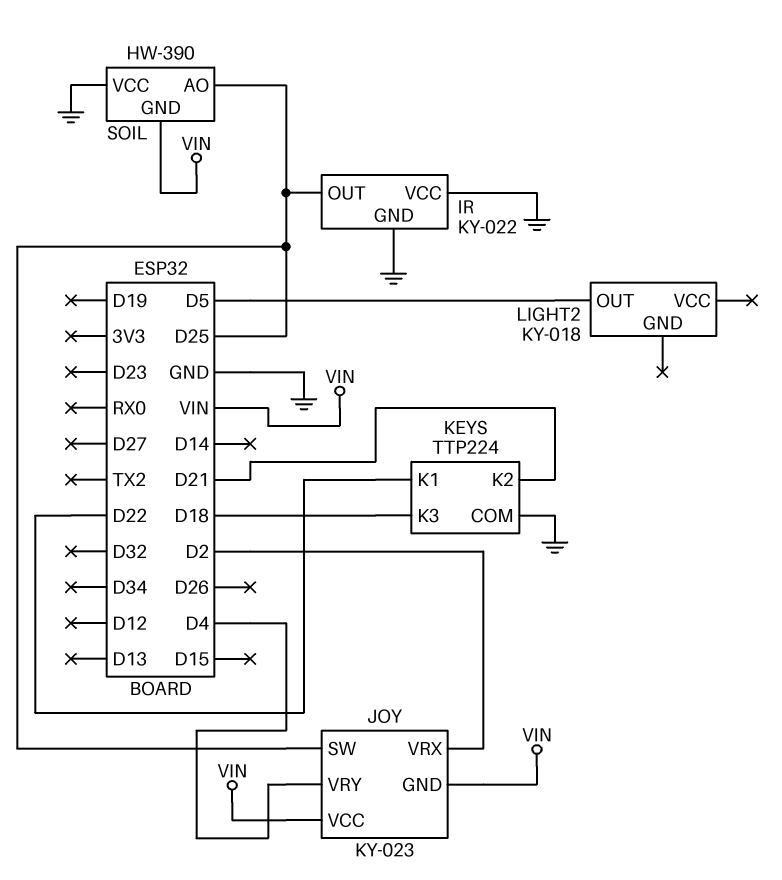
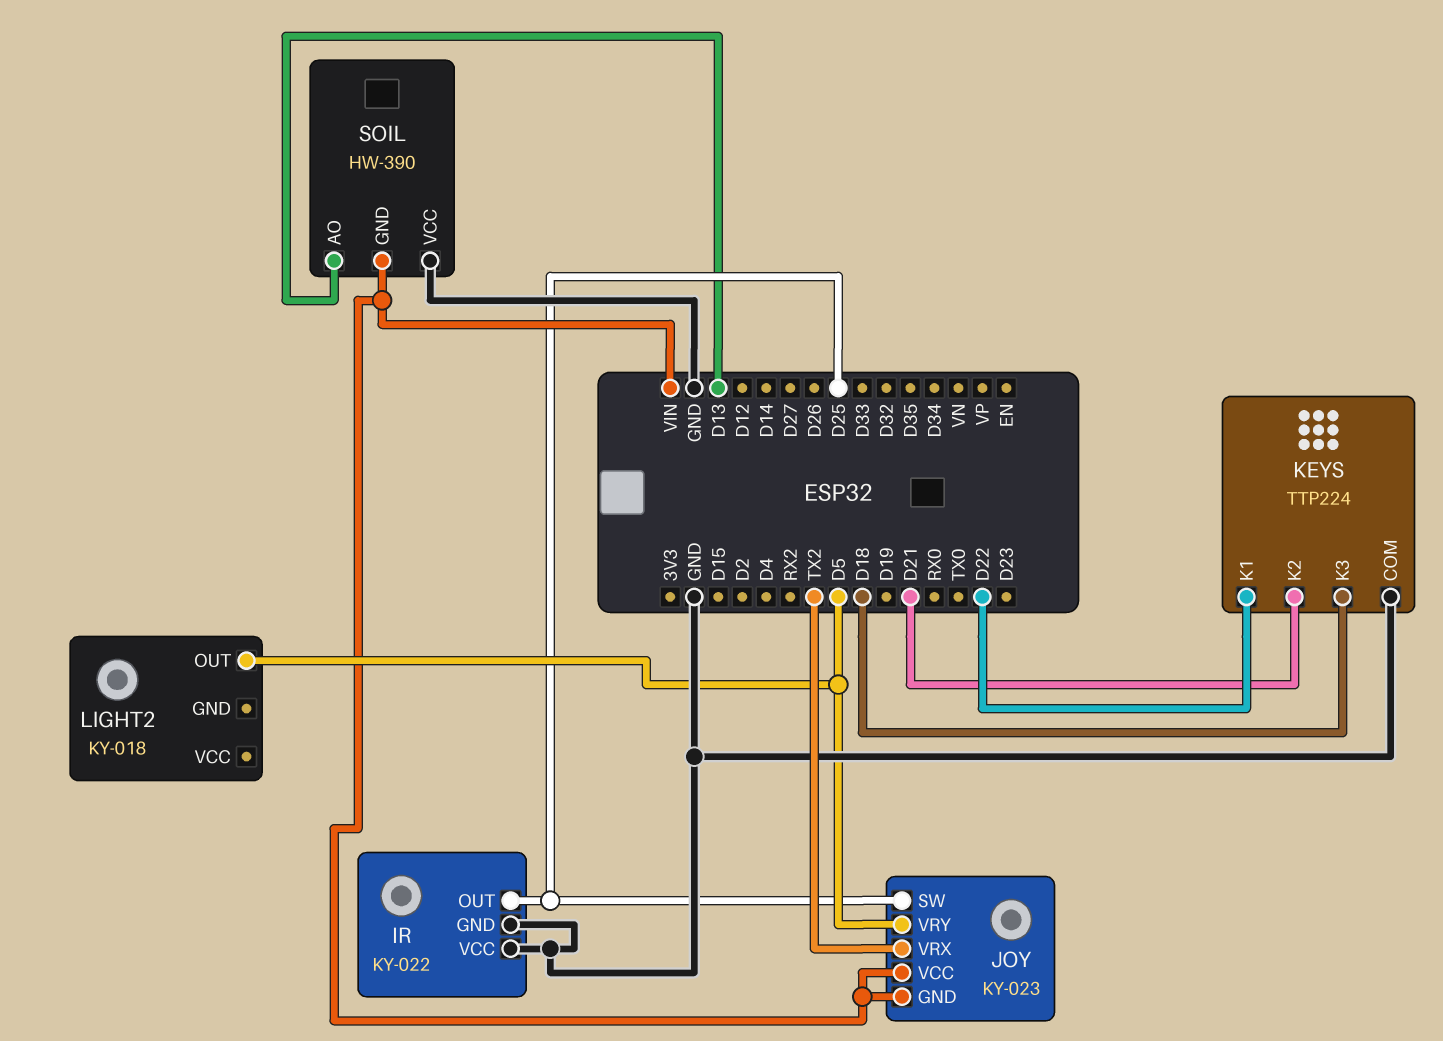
JOY pin VRX: D2 -> TX2
JOY pin VRY: D4 -> D5
SOIL pin AO: D25 -> D13

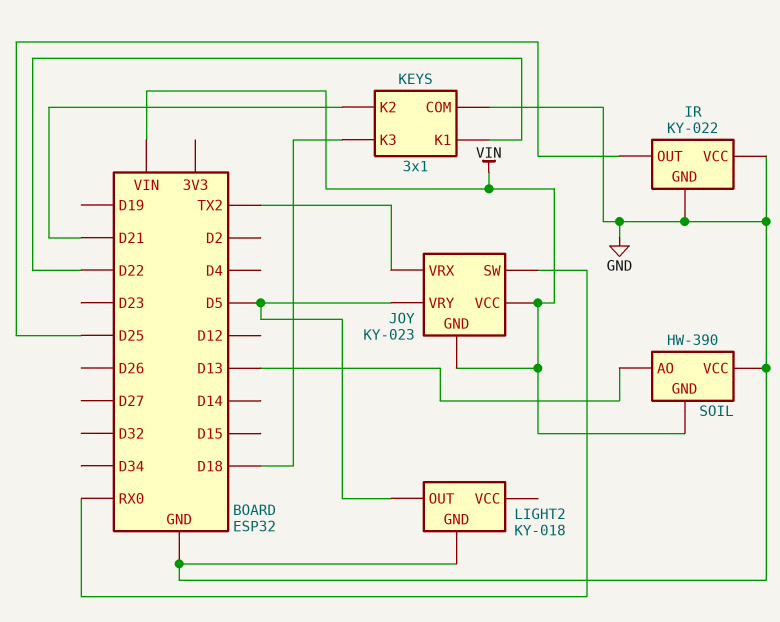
JOY pin SW: D25 -> RX0
KEYS: TTP224 -> 3x1
LIGHT2 pin GND: none -> GND

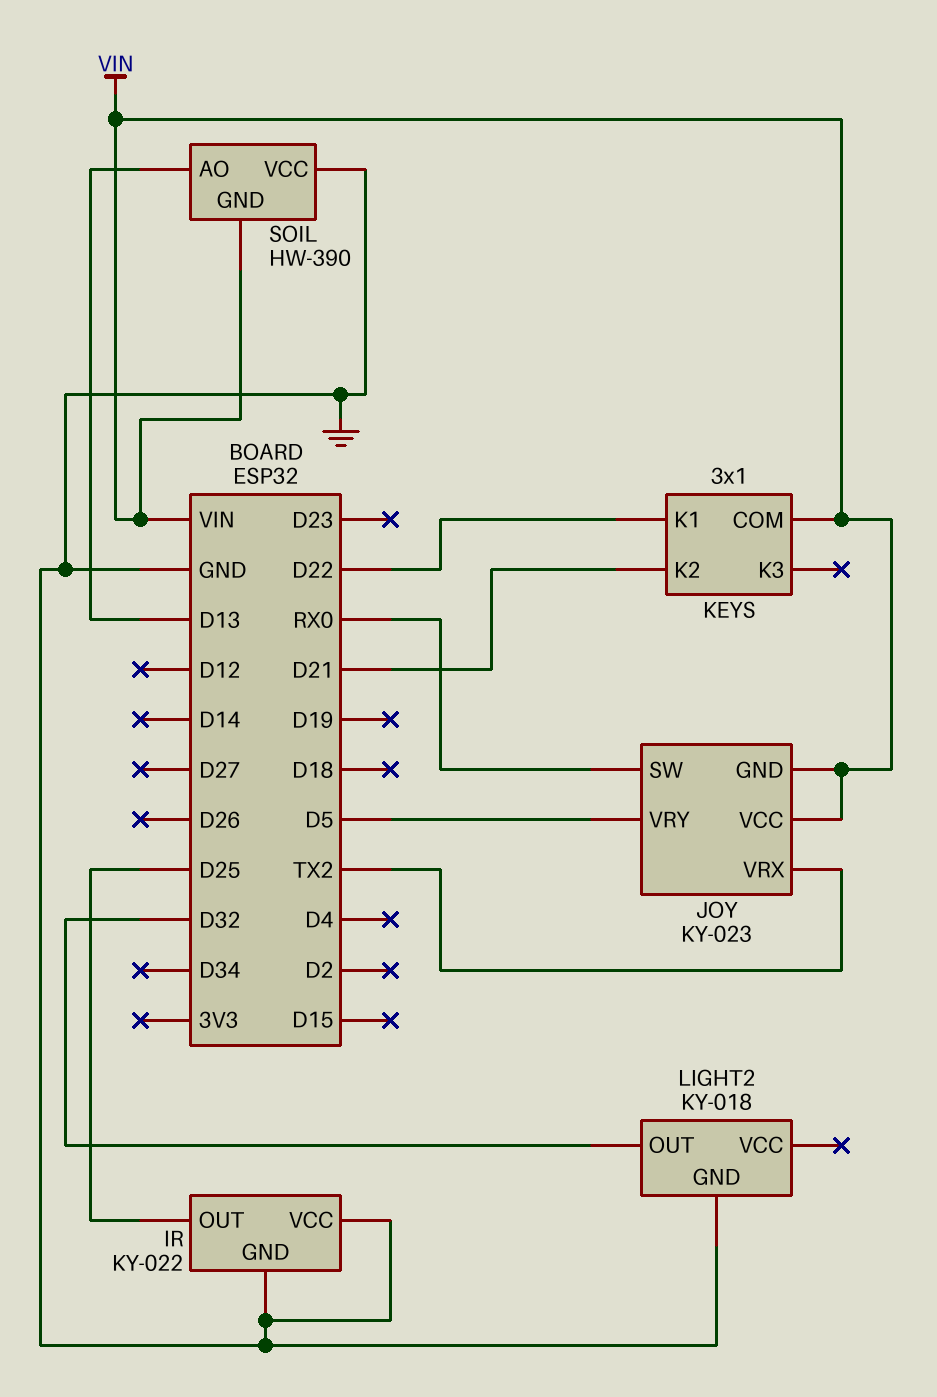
KEYS pin COM: GND -> VIN
KEYS pin K3: D18 -> none
LIGHT2 pin OUT: D5 -> D32

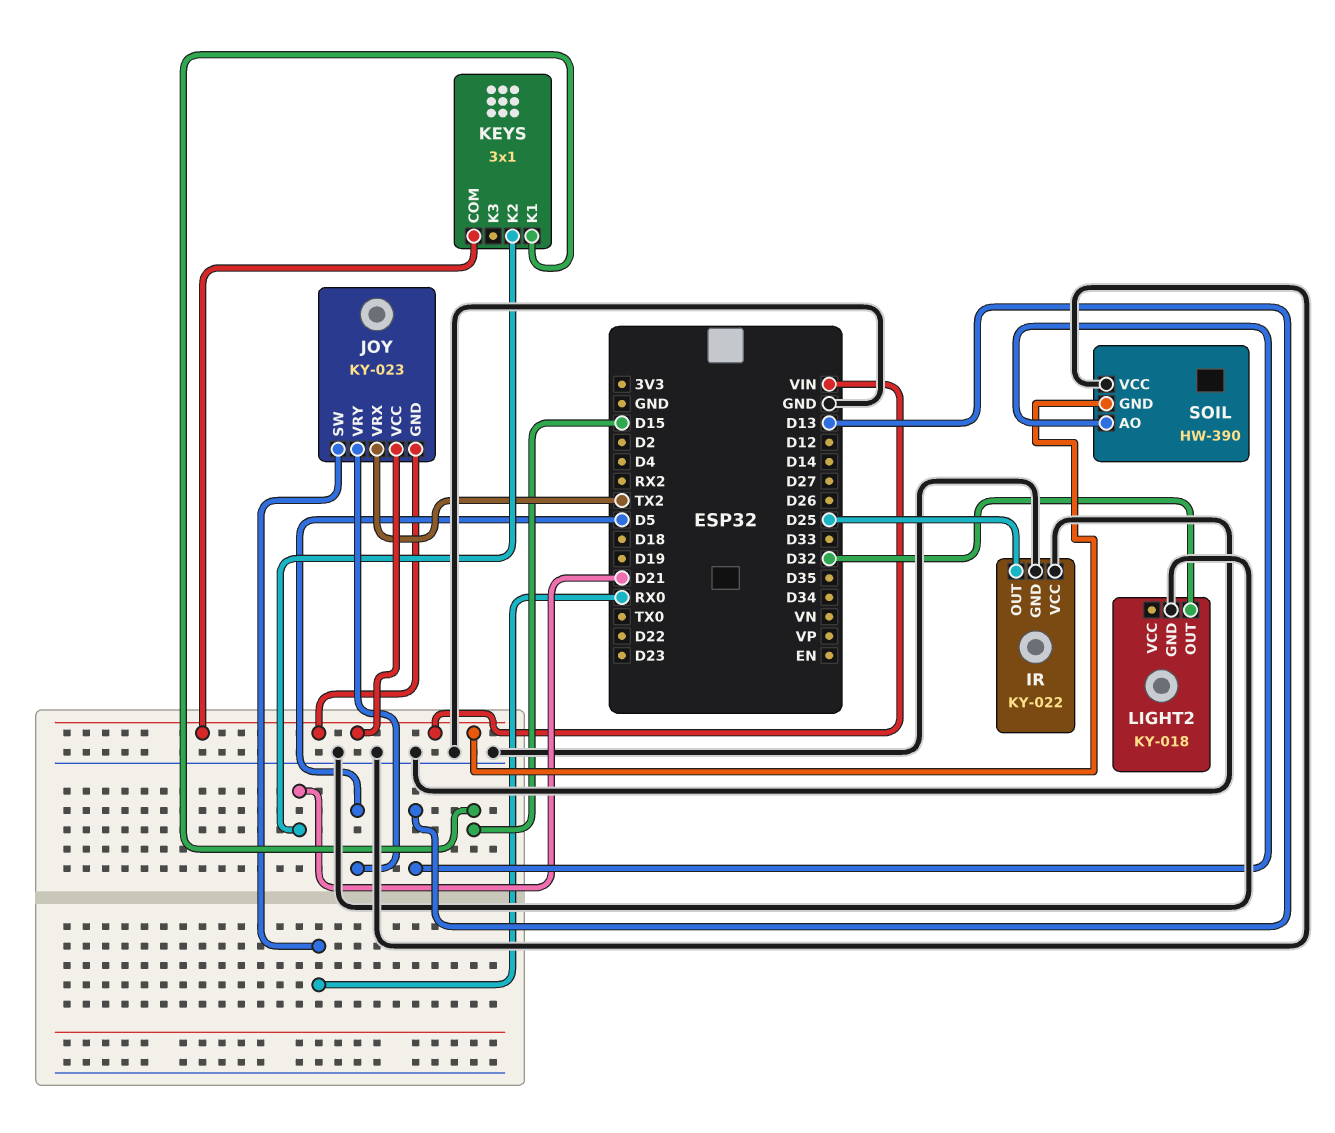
KEYS pin K1: D22 -> D15

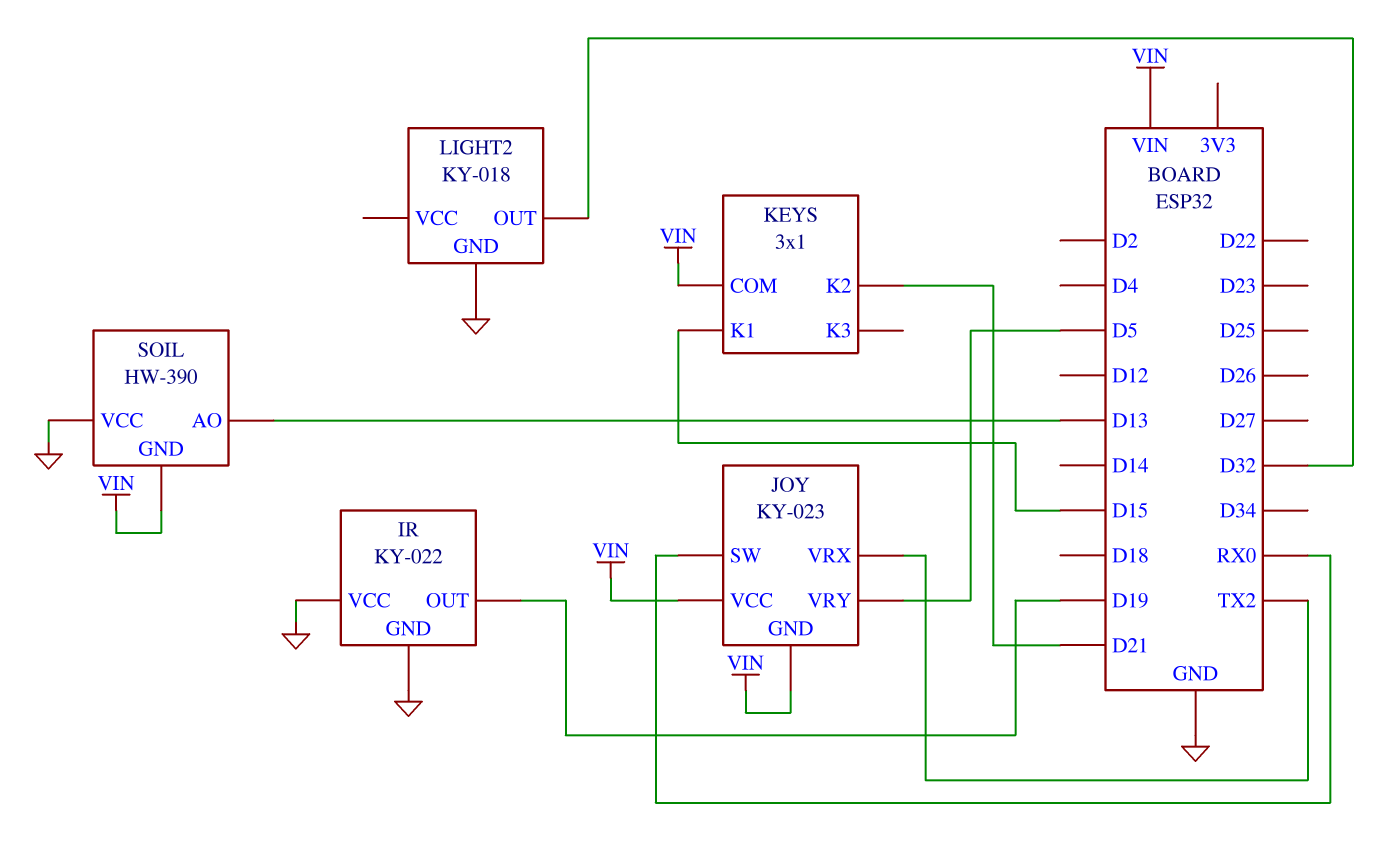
IR pin OUT: D25 -> D19

